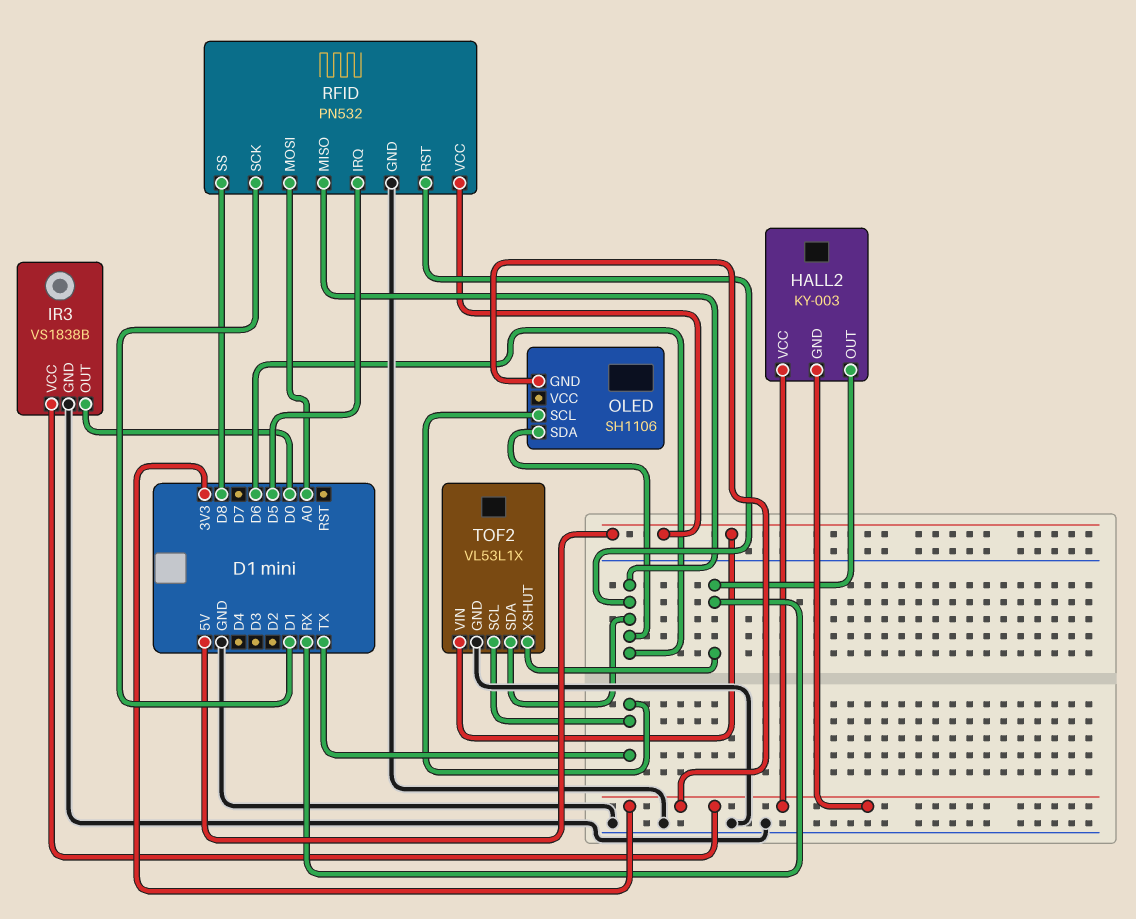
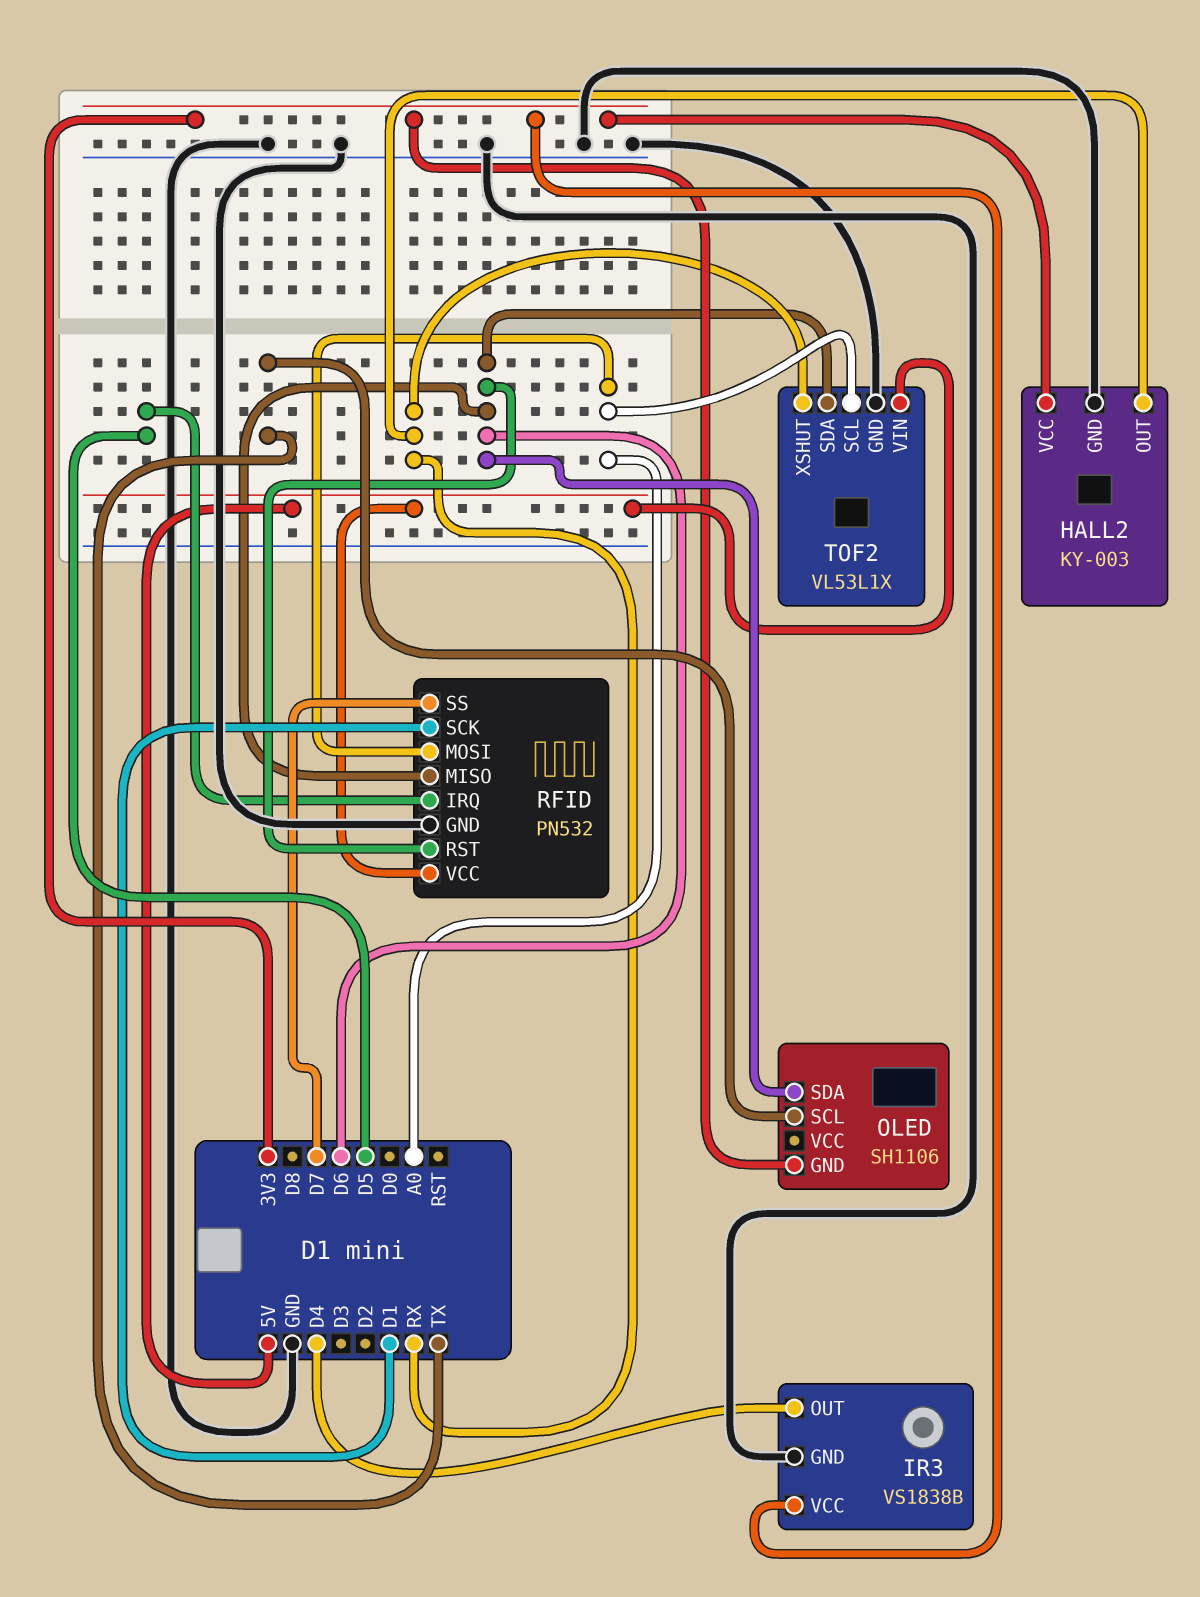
HALL2 pin GND: 3V3 -> GND
IR3 pin OUT: D0 -> D4
RFID pin SS: D8 -> D7
TOF2 pin SCL: TX -> A0

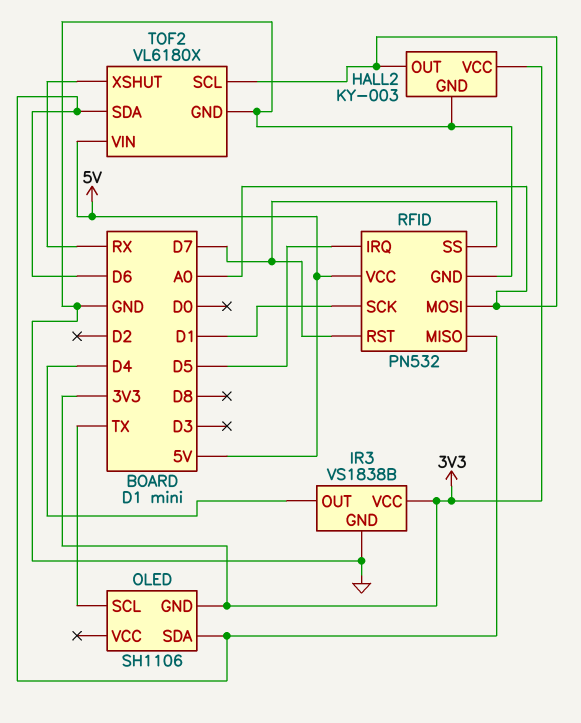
HALL2 pin OUT: RX -> A0
RFID pin RST: D6 -> D7
TOF2: VL53L1X -> VL6180X

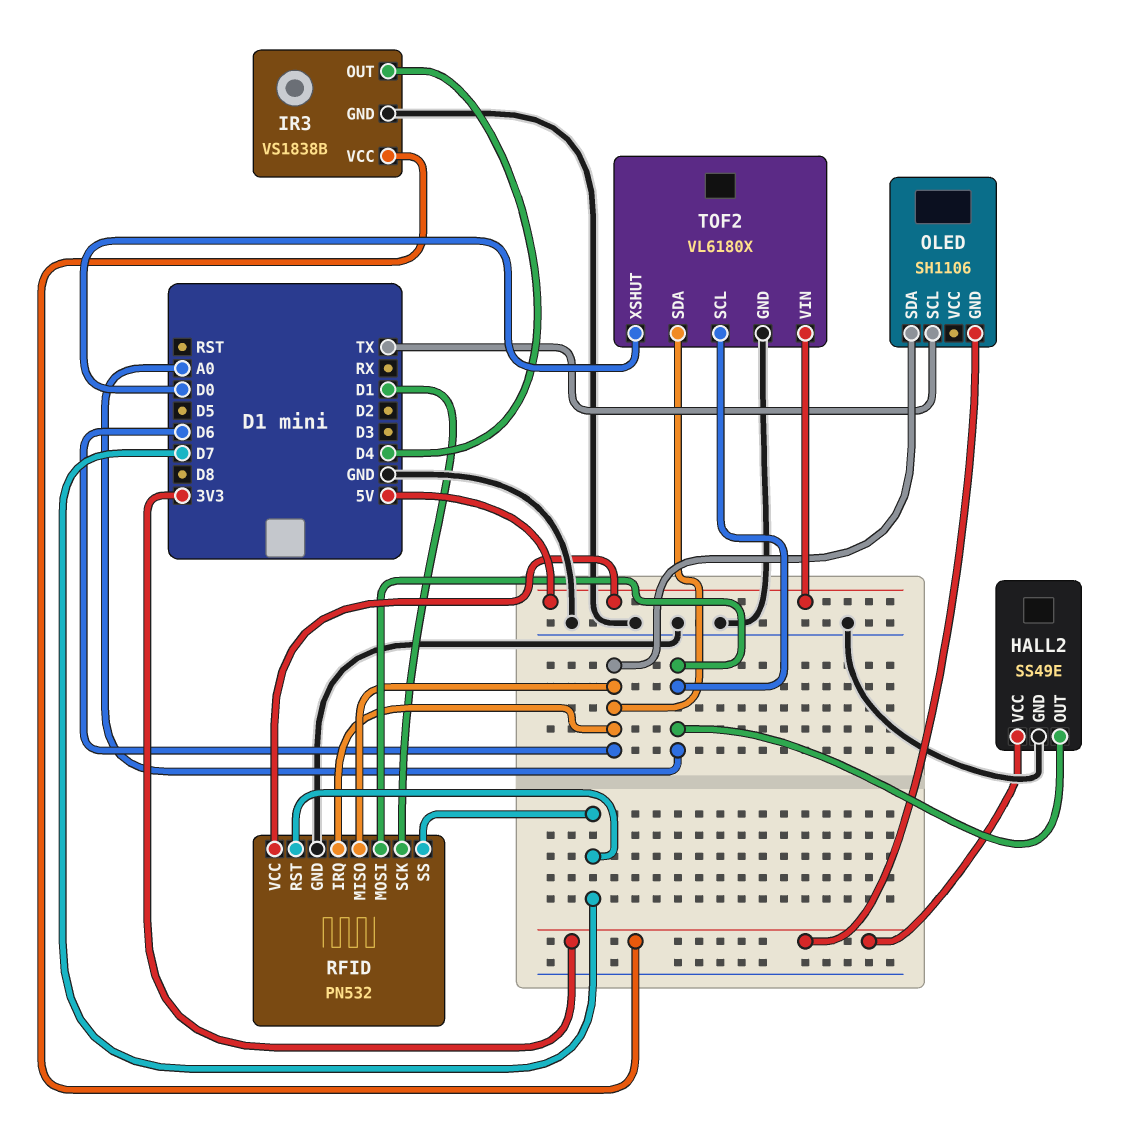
HALL2: KY-003 -> SS49E
RFID pin IRQ: D5 -> D6
TOF2 pin XSHUT: RX -> D0

